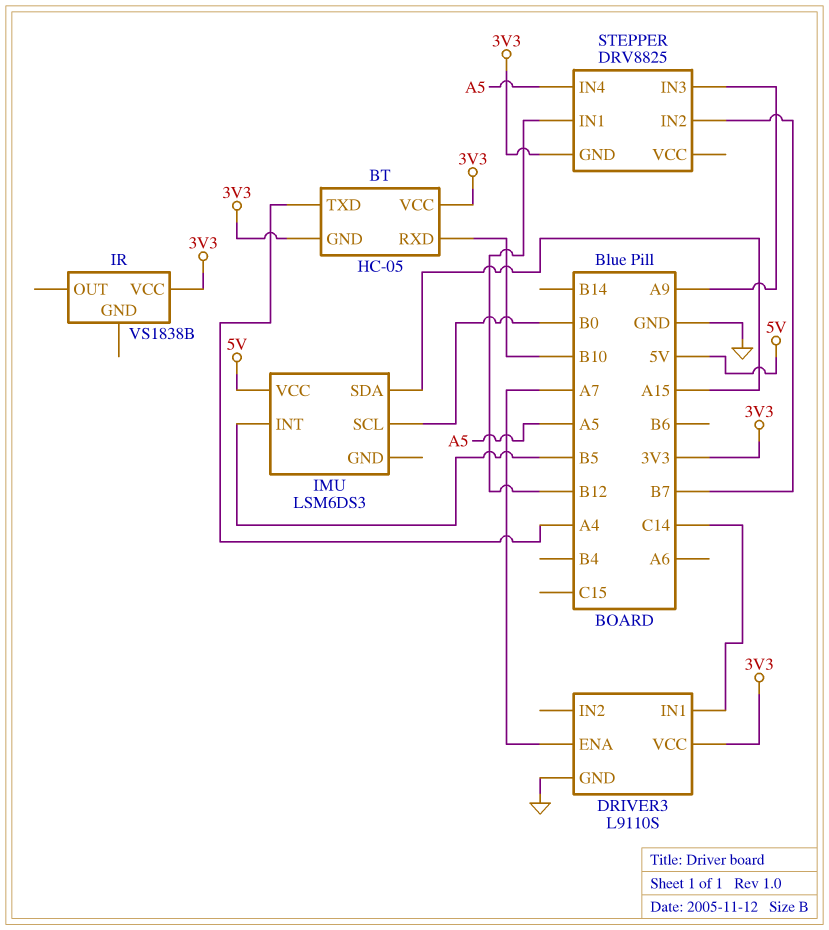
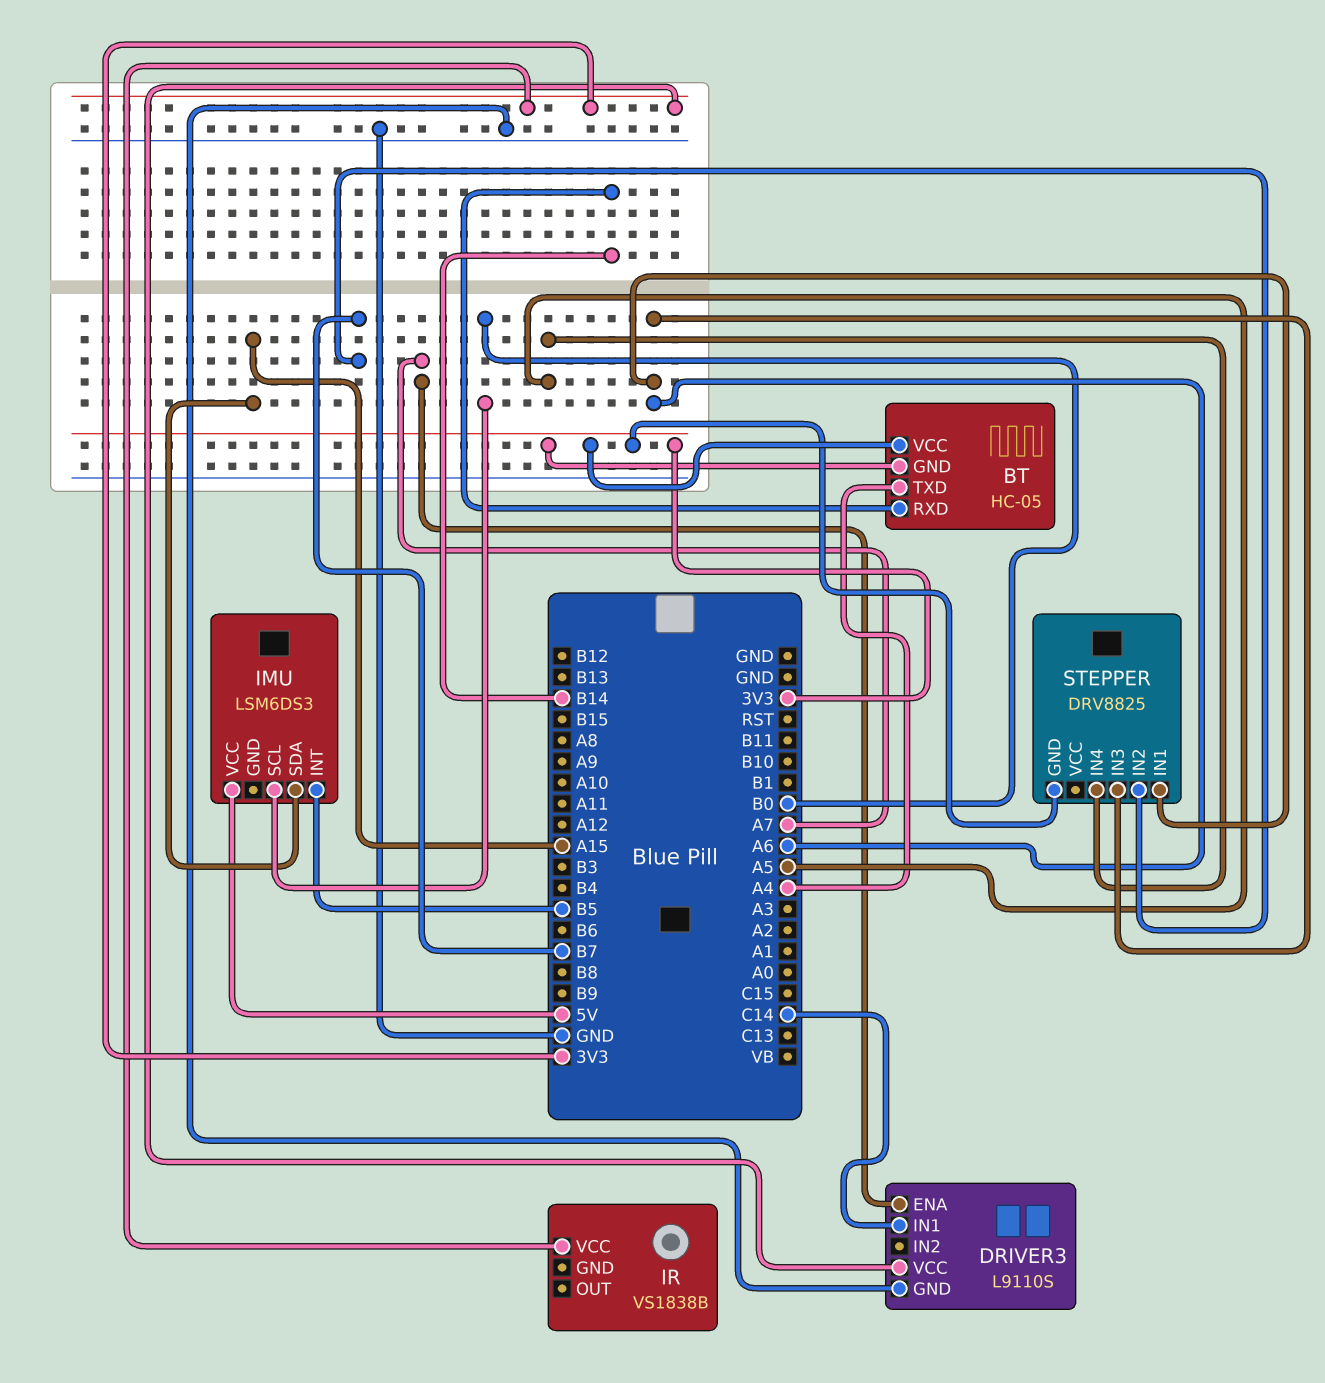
BT pin RXD: B10 -> B14
STEPPER pin IN1: B12 -> A6
STEPPER pin IN3: A9 -> A6

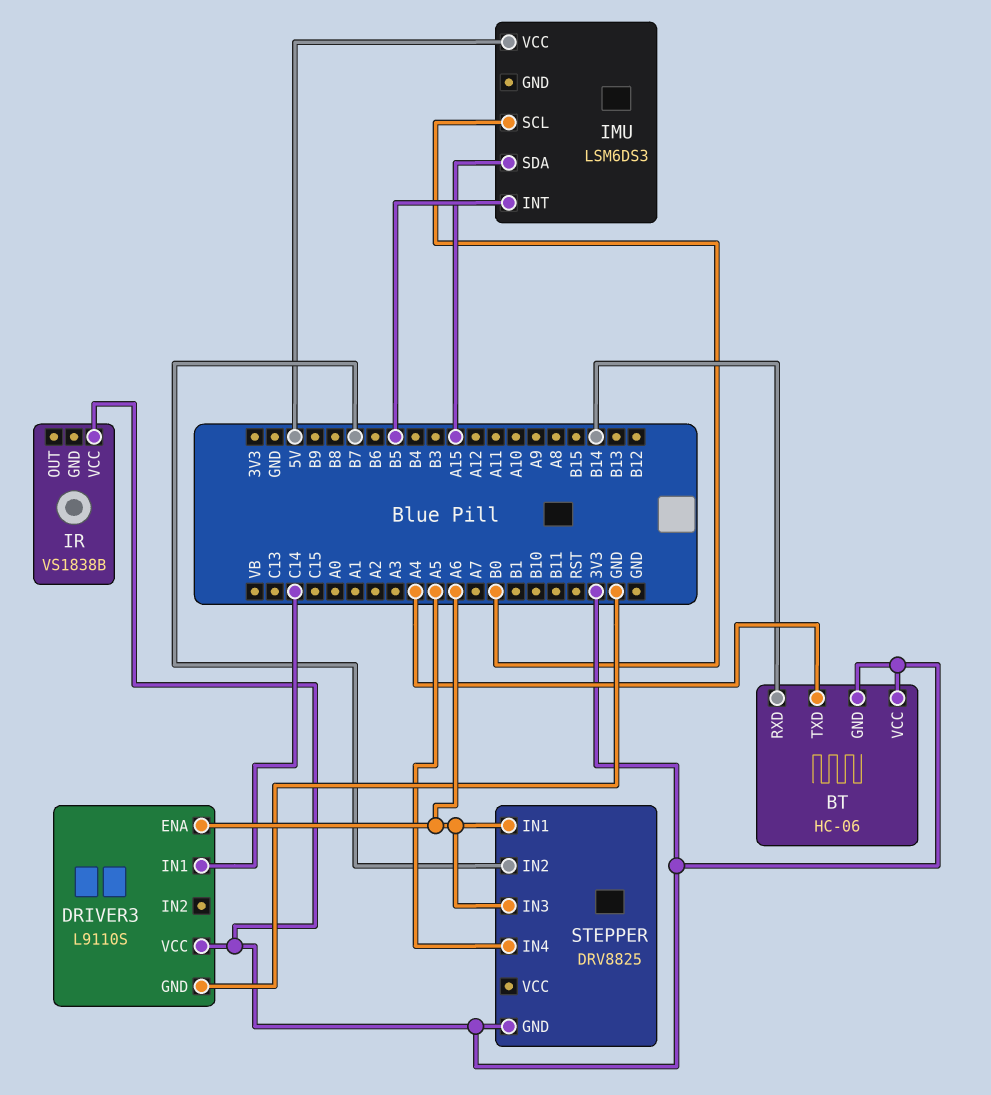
BT: HC-05 -> HC-06
DRIVER3 pin ENA: A7 -> A6

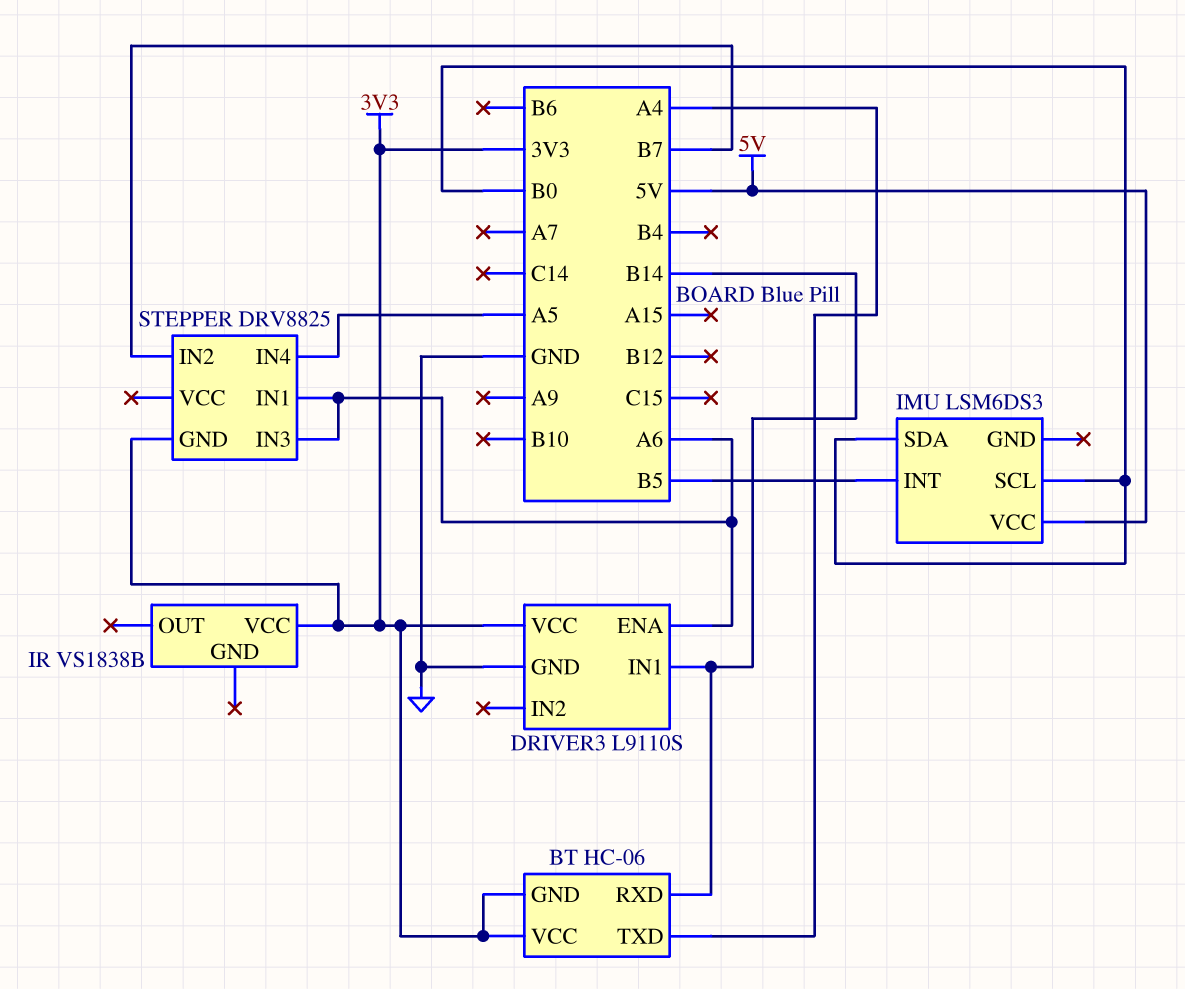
DRIVER3 pin IN1: C14 -> B14
IMU pin SDA: A15 -> B0

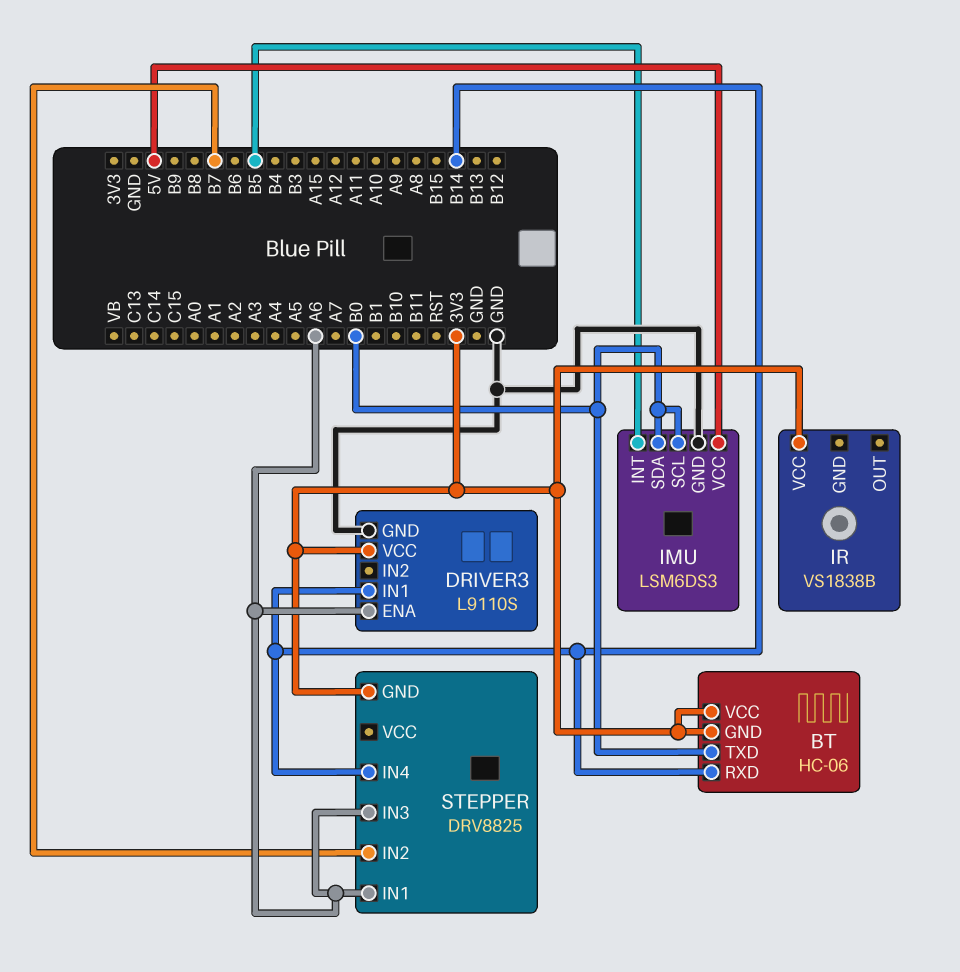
BT pin TXD: A4 -> B0
IMU pin GND: none -> GND
STEPPER pin IN4: A5 -> B14

